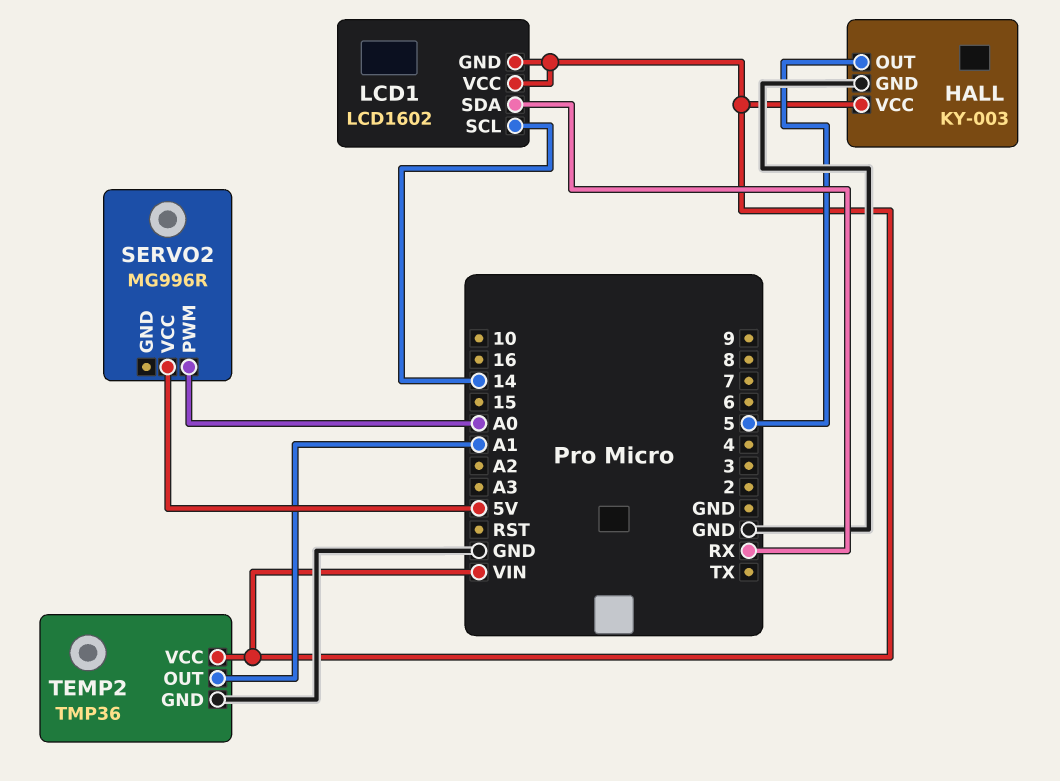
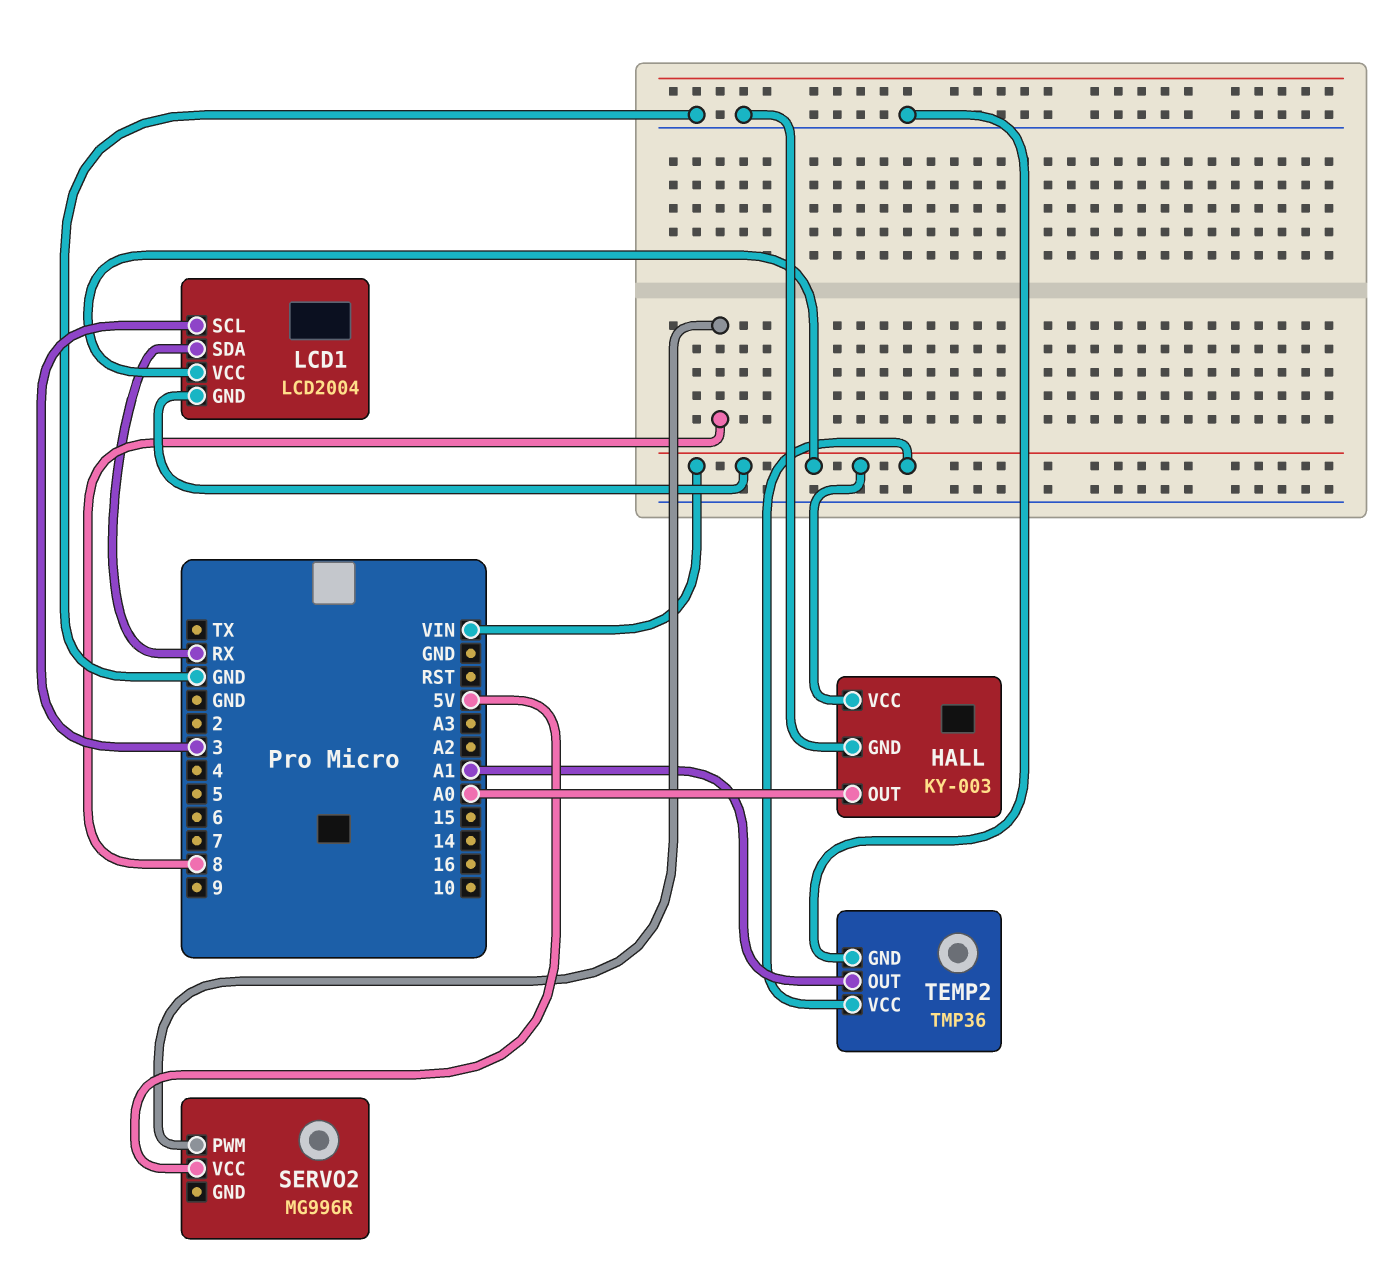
HALL pin OUT: 5 -> A0
LCD1: LCD1602 -> LCD2004
LCD1 pin SCL: 14 -> 3
SERVO2 pin PWM: A0 -> 8

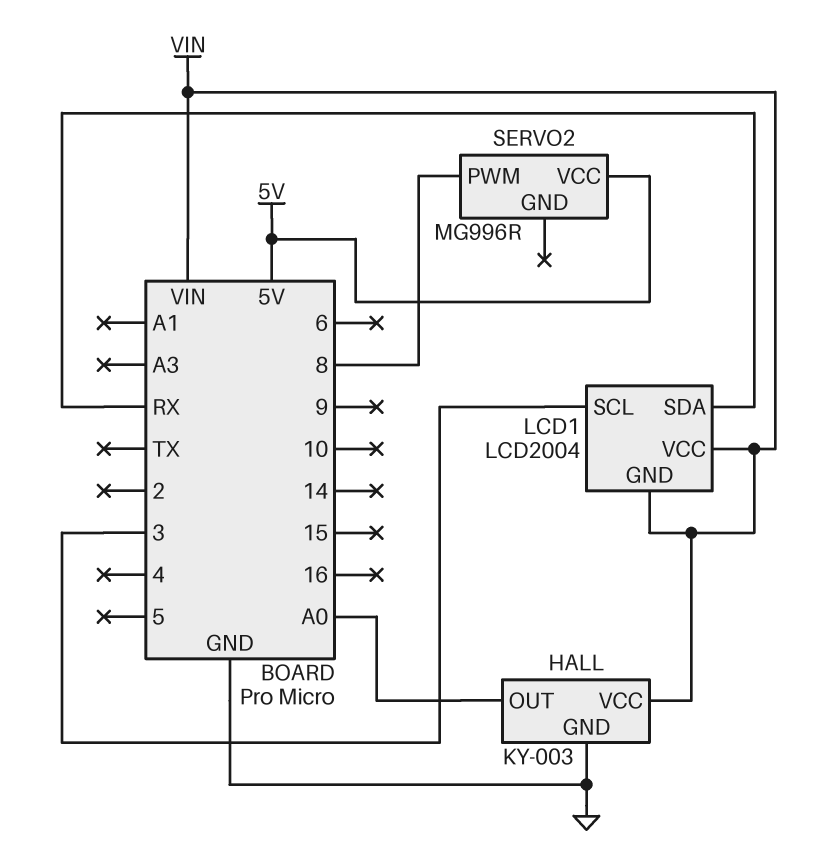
TEMP2: TMP36 -> none
TEMP2 pin GND: GND -> none
TEMP2 pin OUT: A1 -> none
TEMP2 pin VCC: VIN -> none

